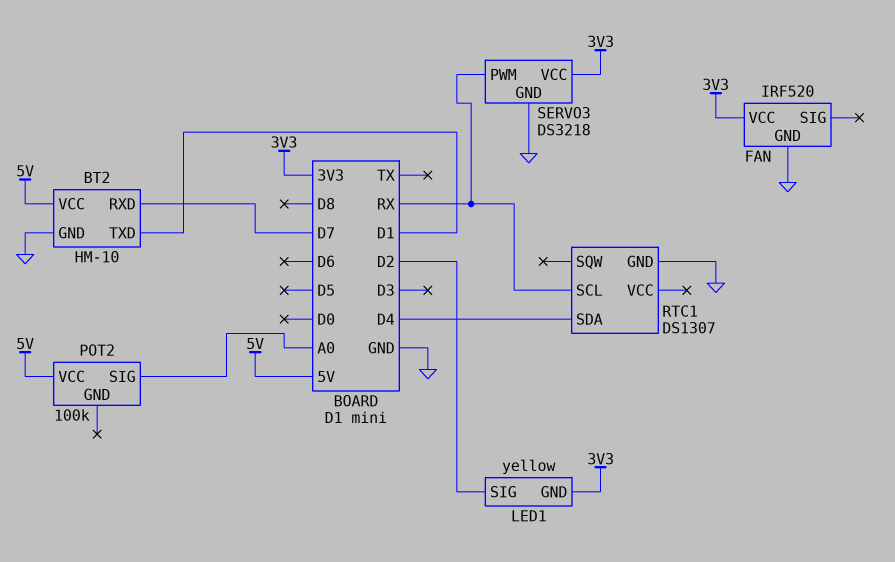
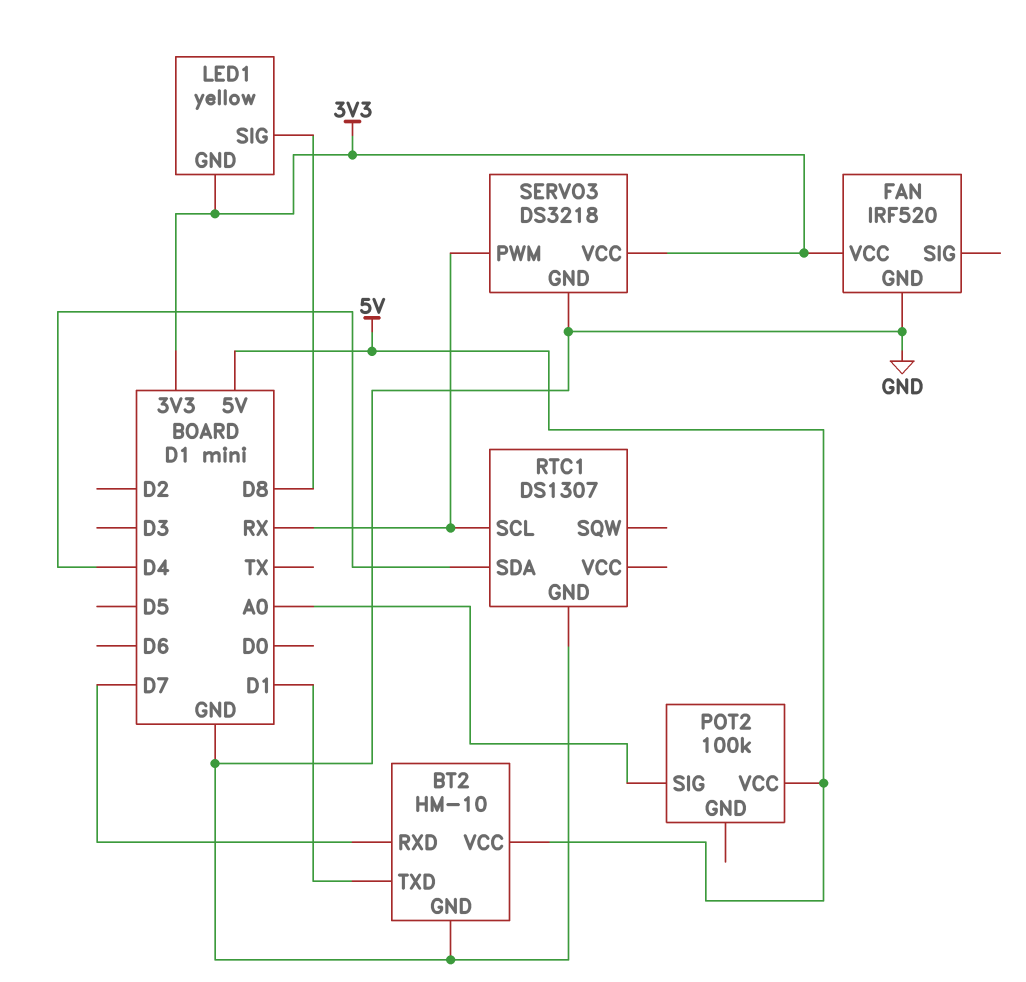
LED1 pin SIG: D2 -> D8

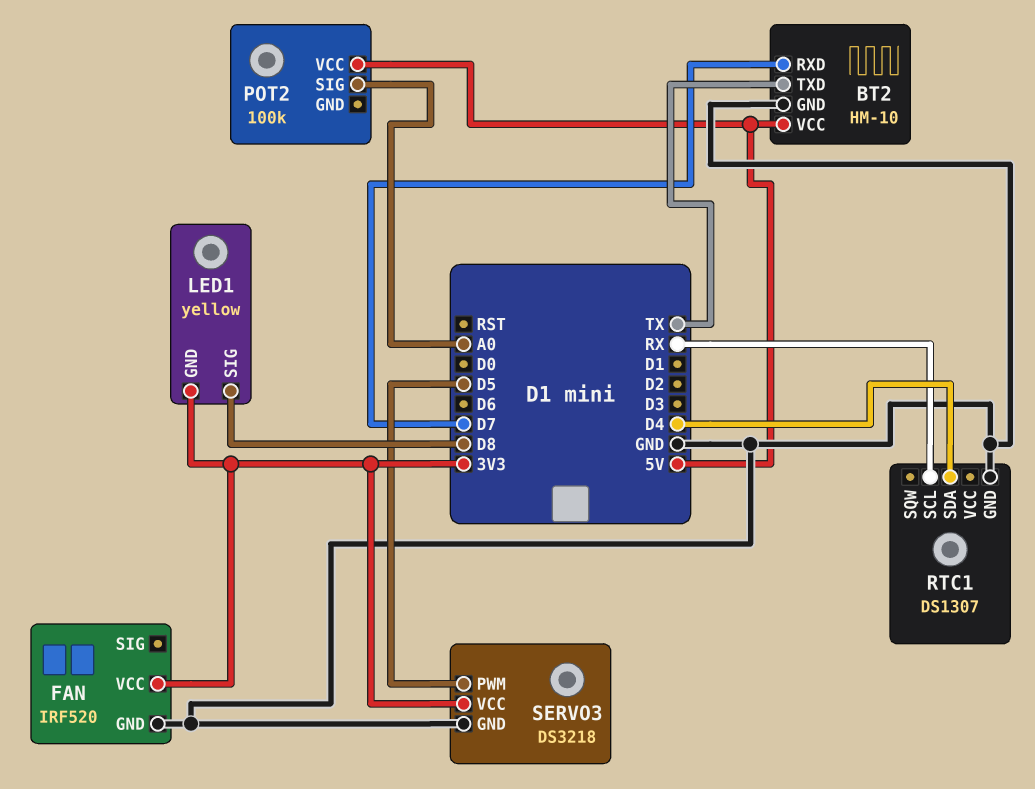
BT2 pin TXD: D1 -> TX
SERVO3 pin PWM: RX -> D5

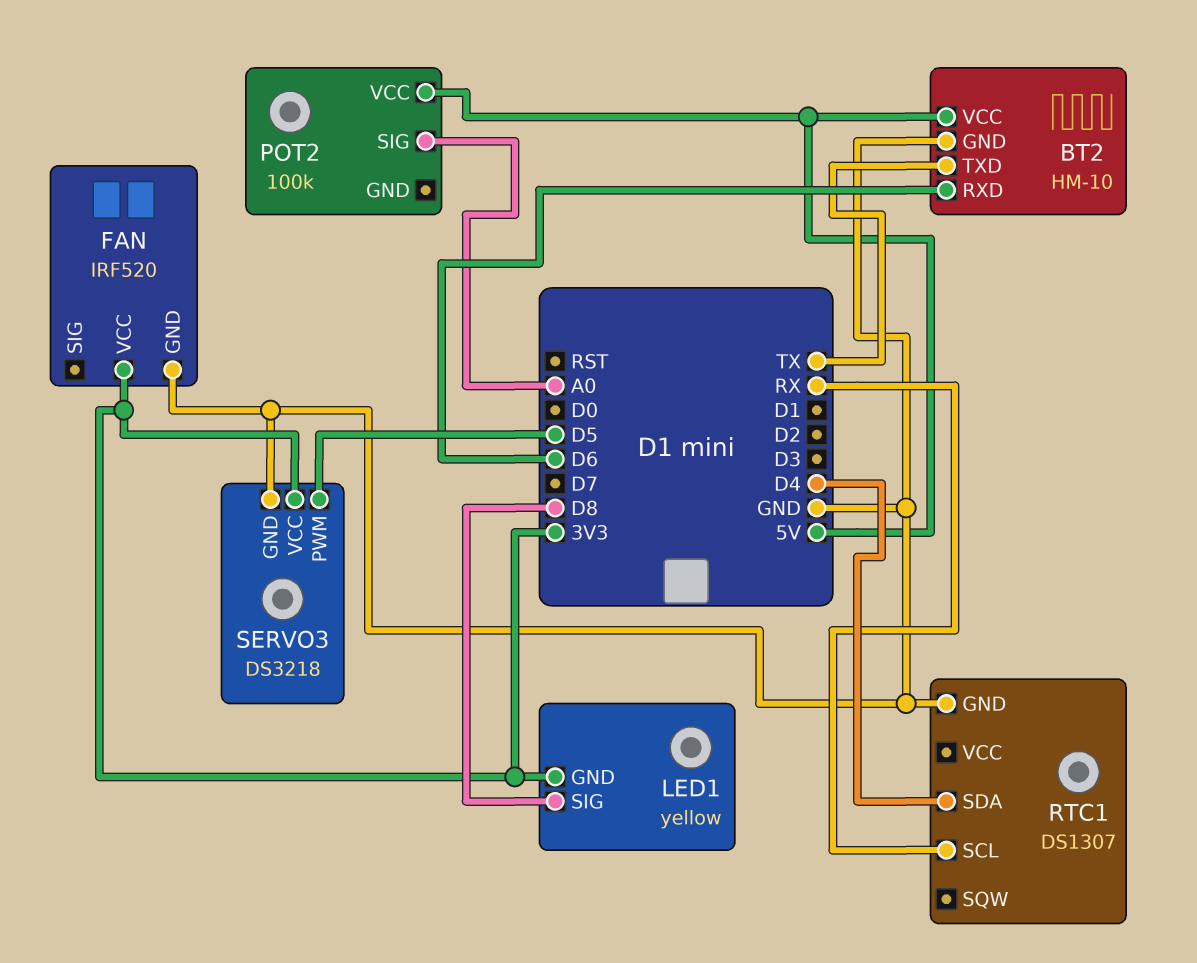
BT2 pin RXD: D7 -> D6

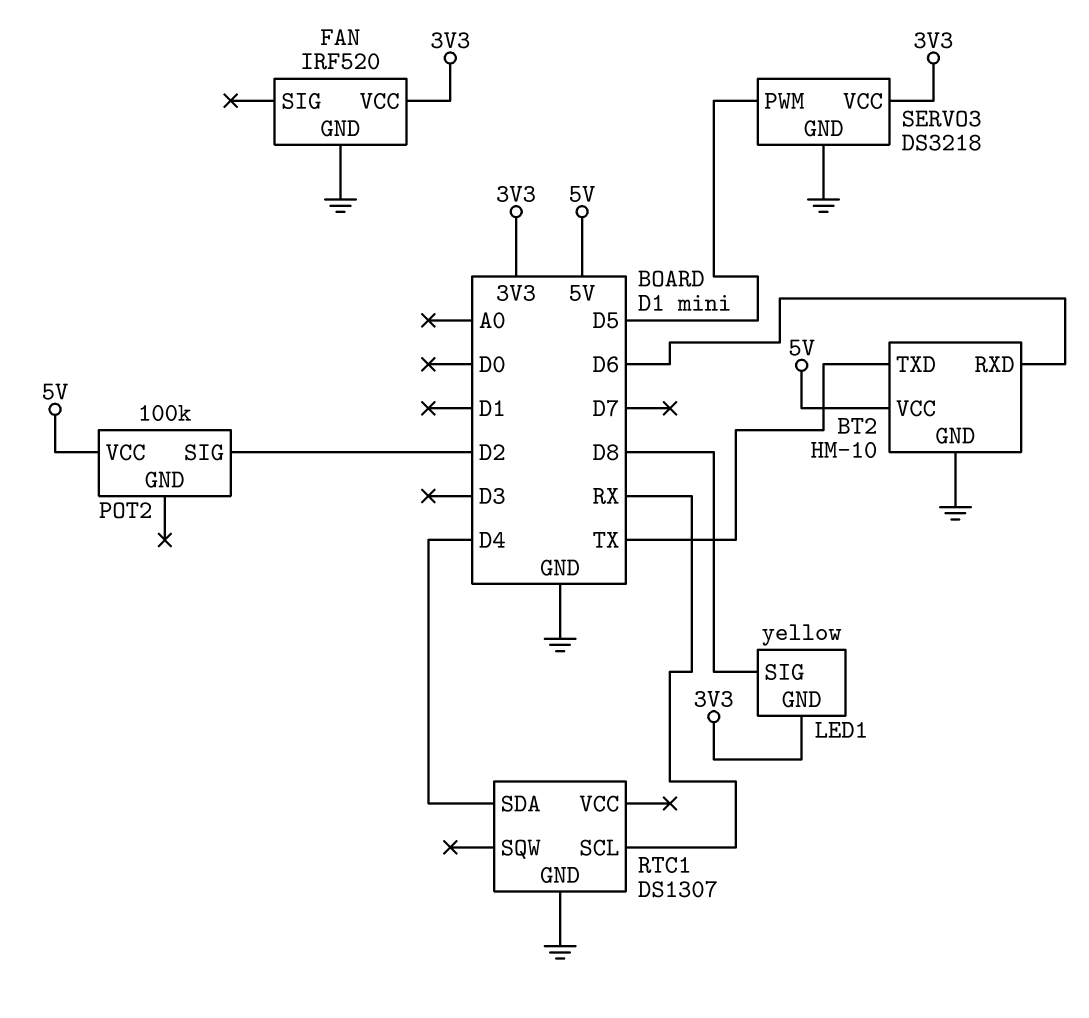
POT2 pin SIG: A0 -> D2

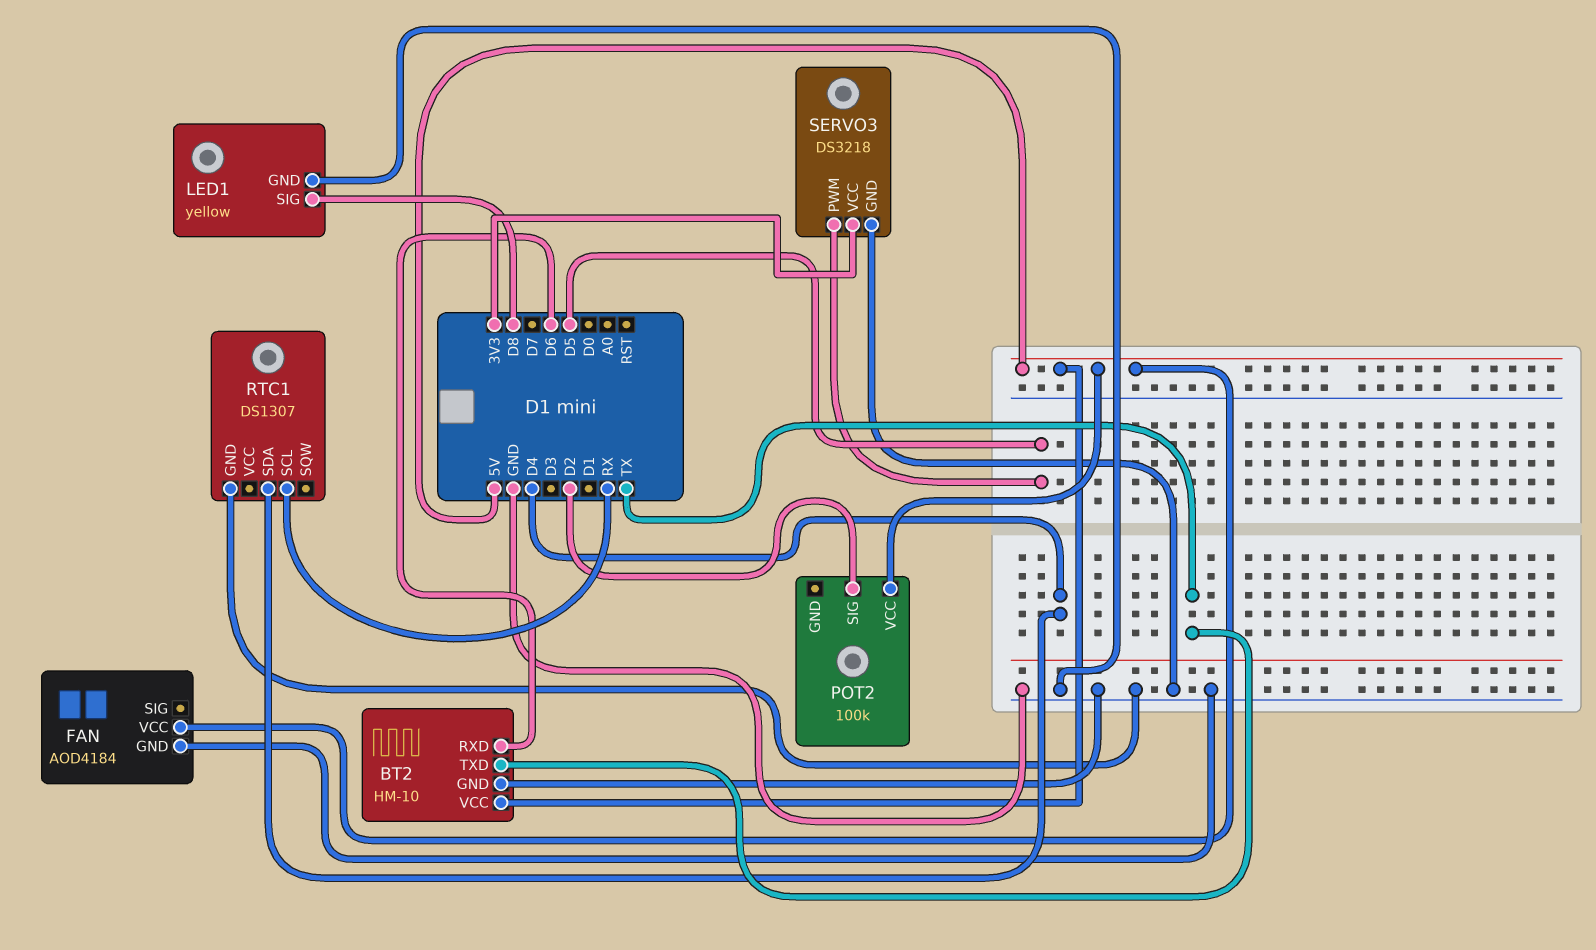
FAN: IRF520 -> AOD4184
FAN pin VCC: 3V3 -> 5V
LED1 pin GND: 3V3 -> GND

